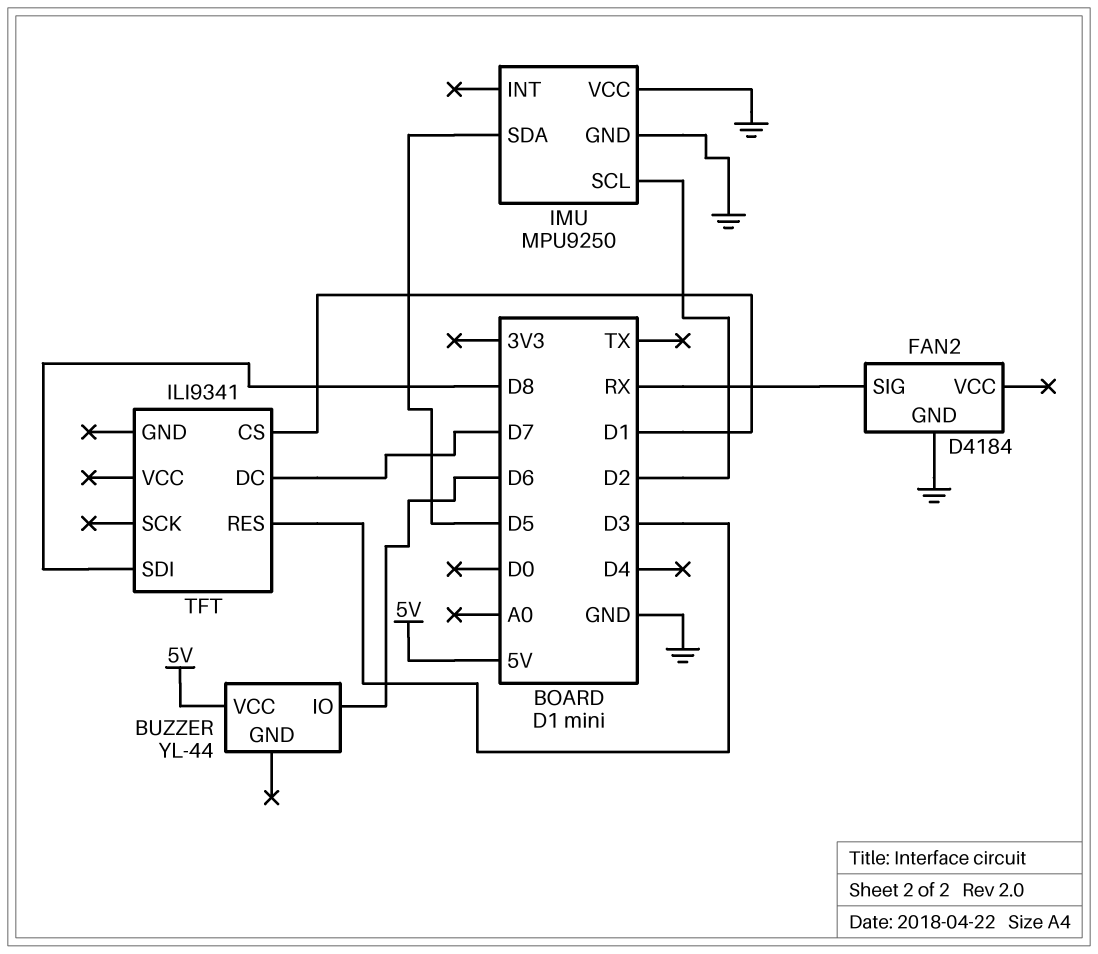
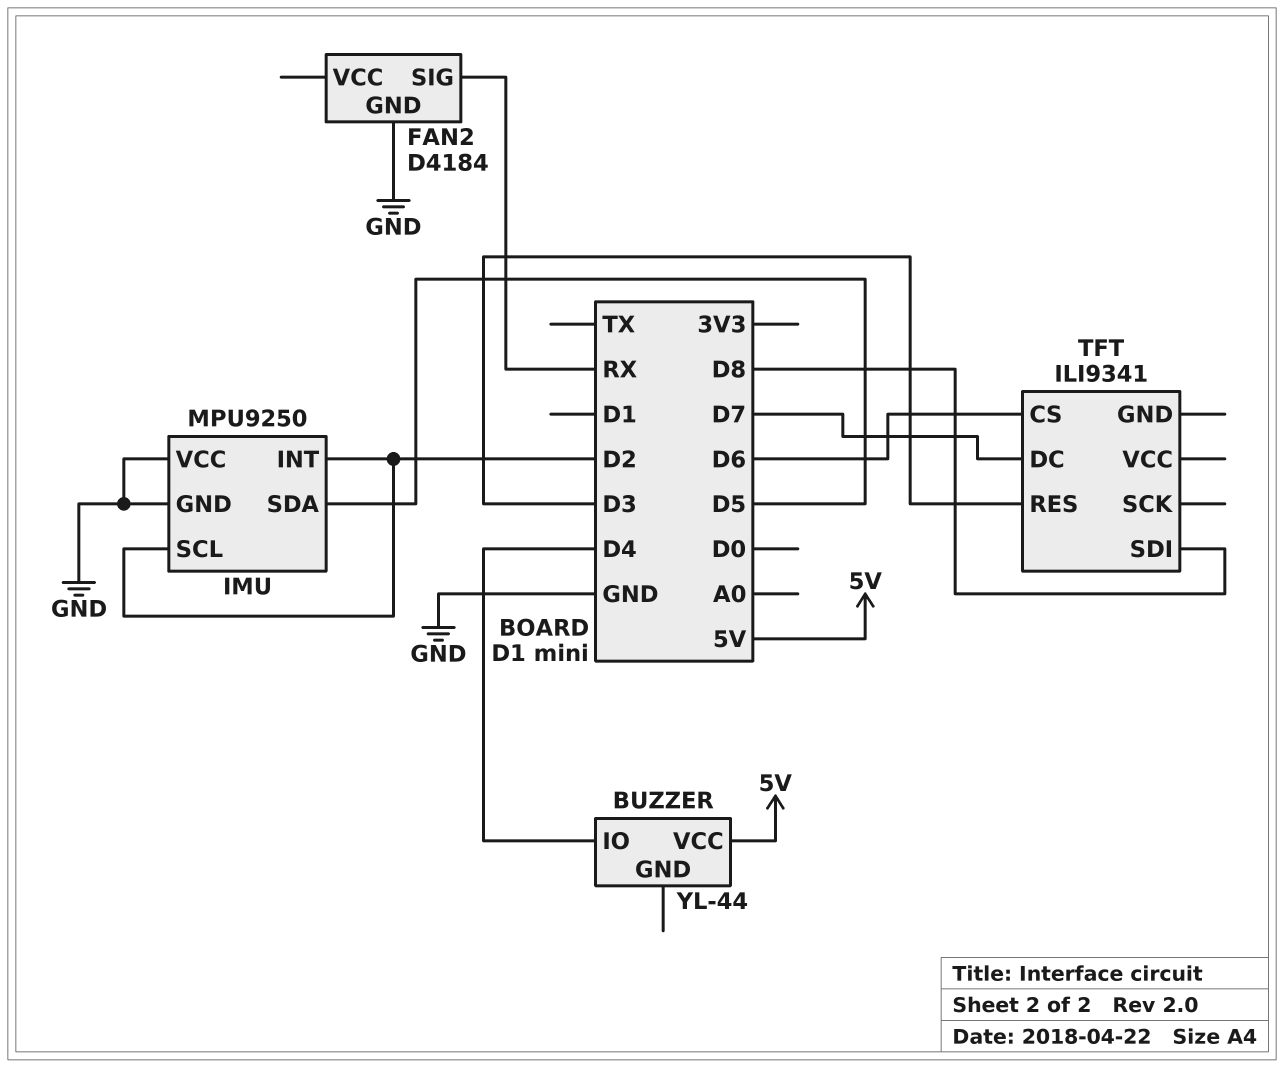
BUZZER pin IO: D6 -> D4
IMU pin INT: none -> D2
TFT pin CS: D1 -> D6

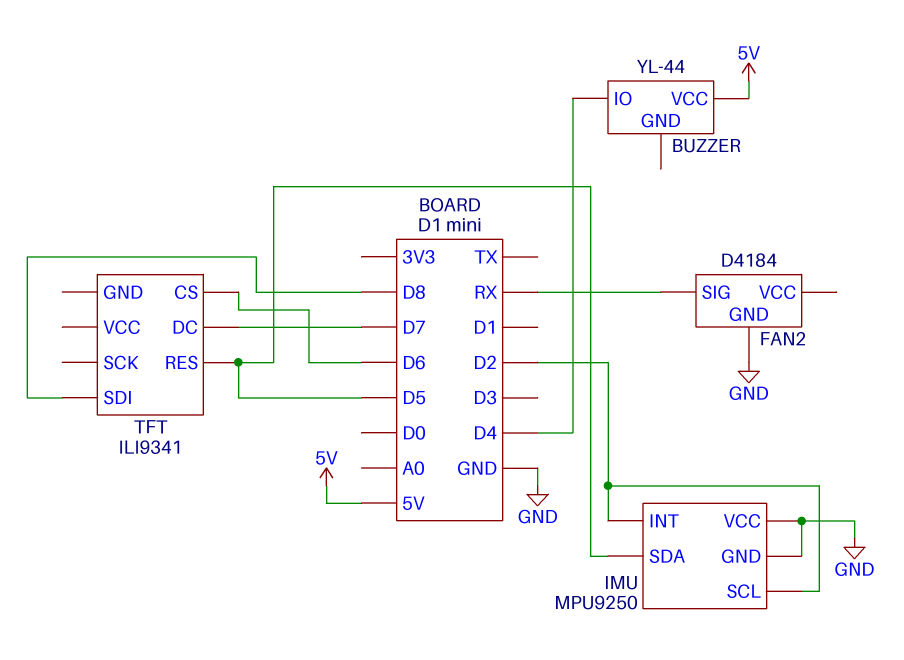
TFT pin RES: D3 -> D5

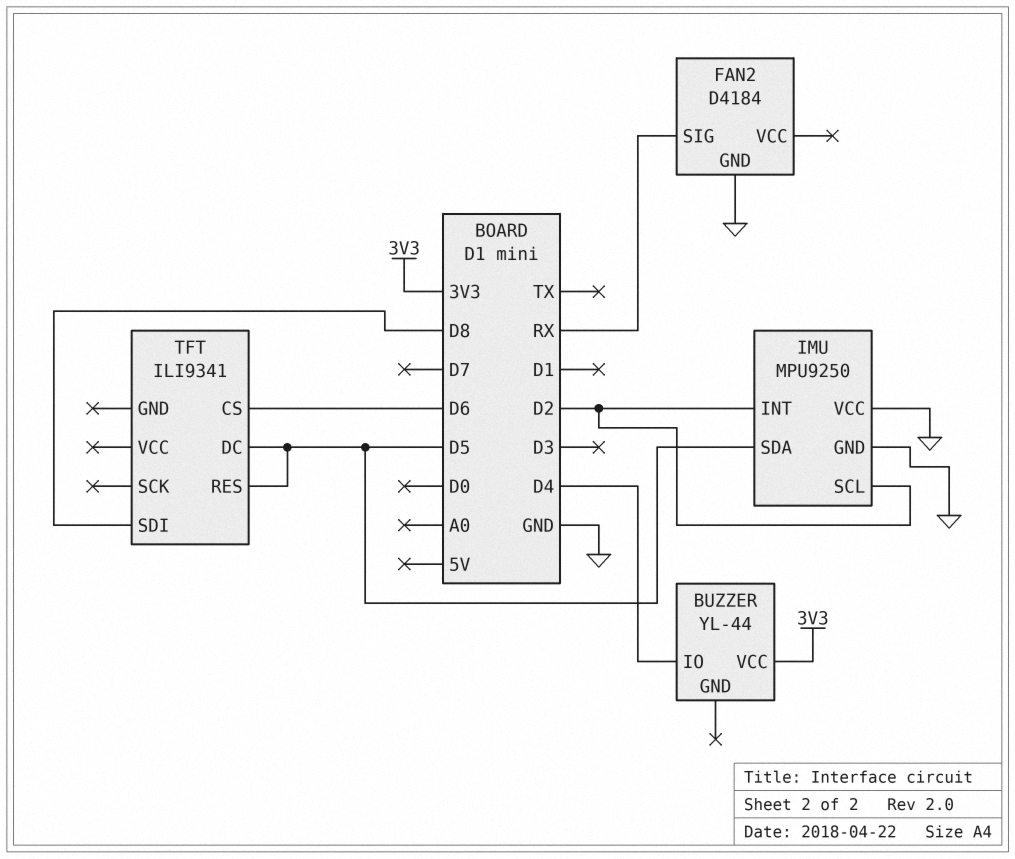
BUZZER pin VCC: 5V -> 3V3
TFT pin DC: D7 -> D5

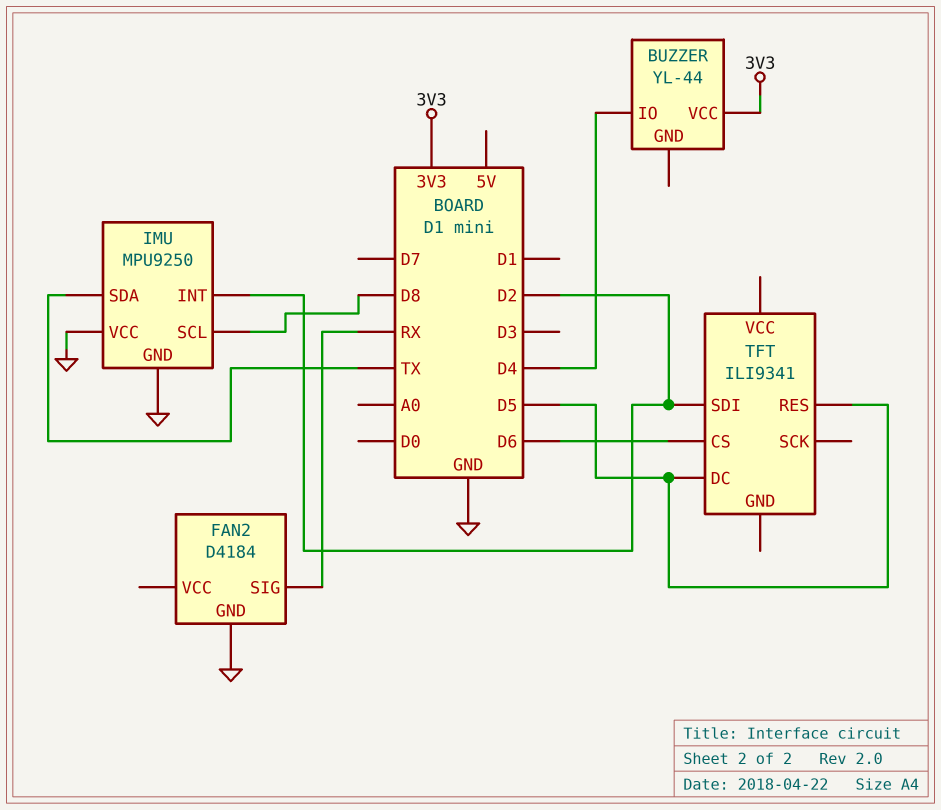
IMU pin SCL: D2 -> D8
IMU pin SDA: D5 -> TX
TFT pin SDI: D8 -> D2

